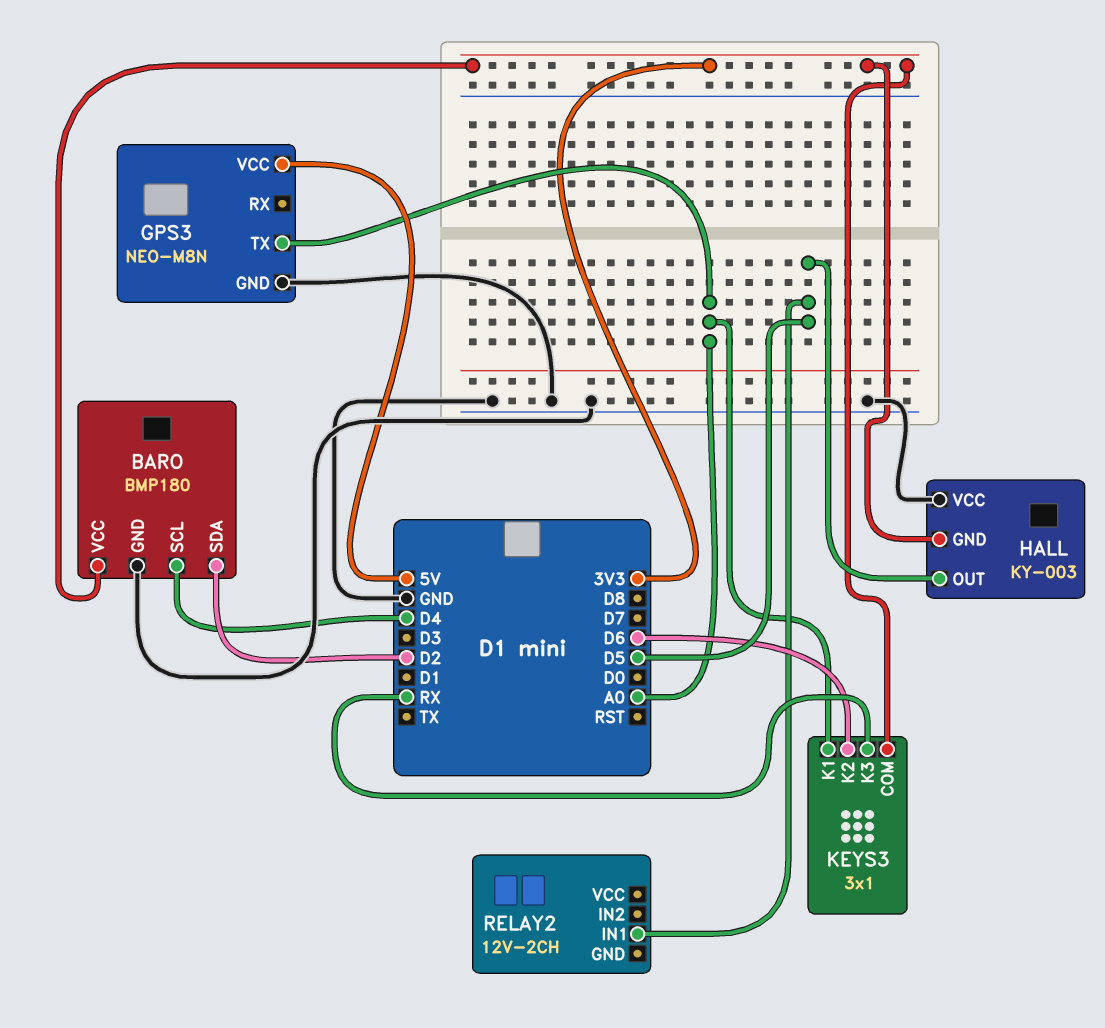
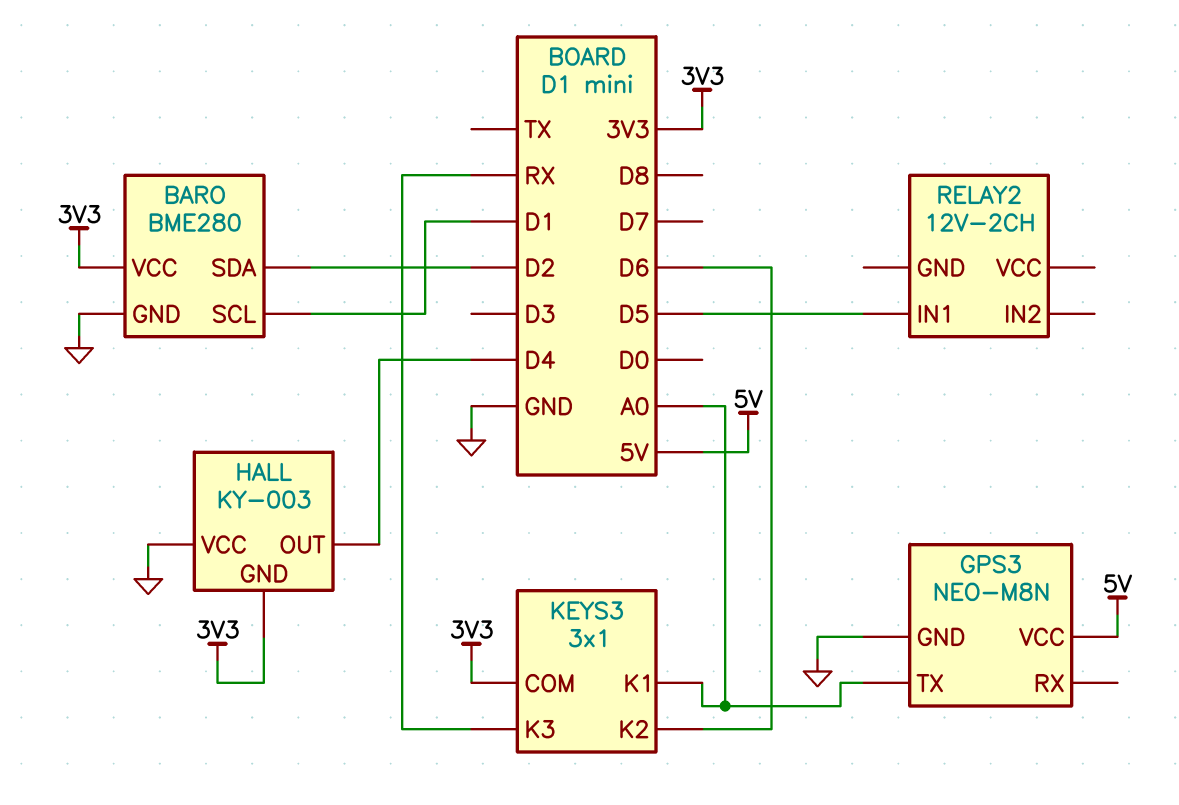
BARO: BMP180 -> BME280
BARO pin SCL: D4 -> D1
HALL pin OUT: D5 -> D4

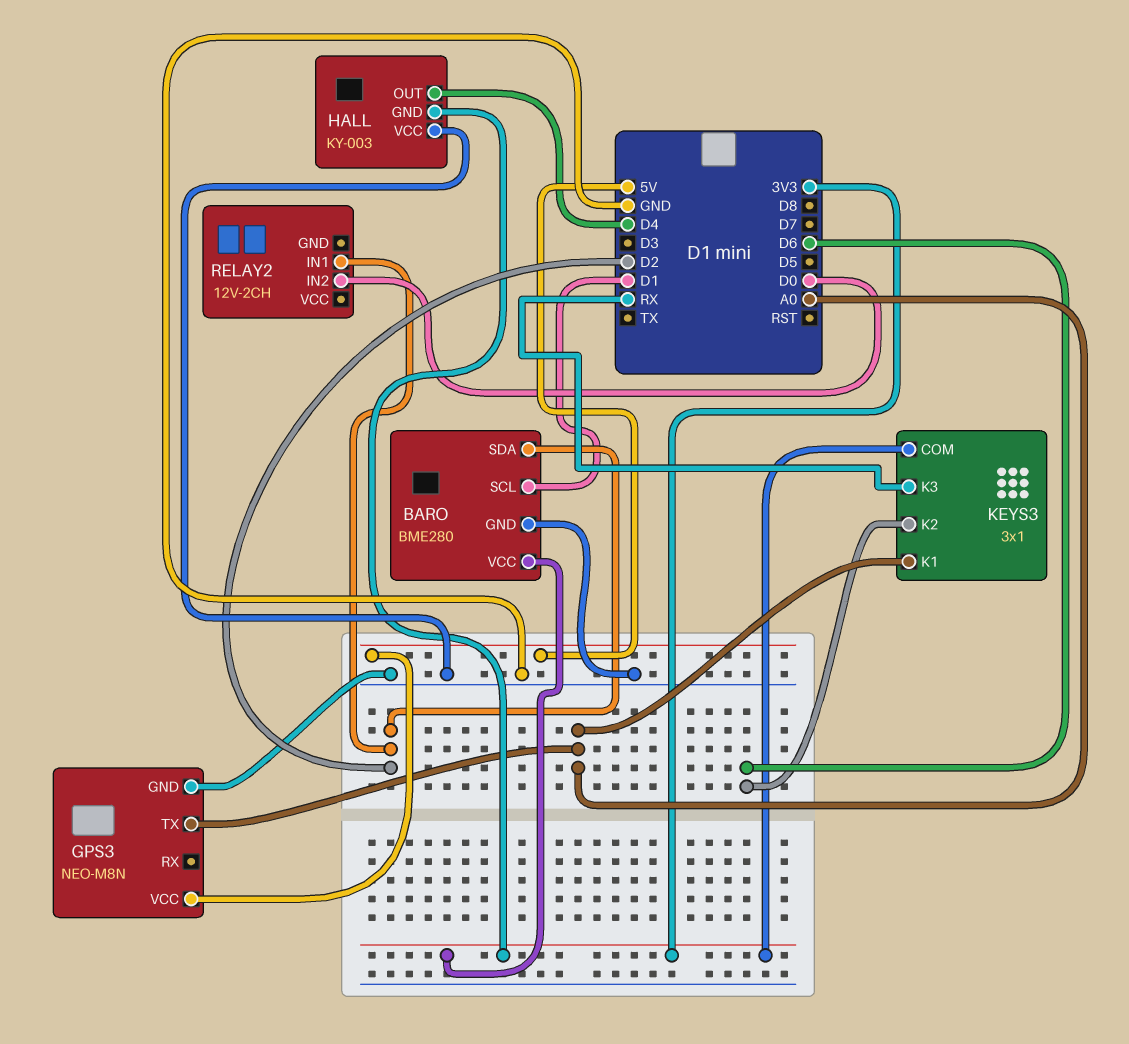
RELAY2 pin IN1: D5 -> D2
RELAY2 pin IN2: none -> D0

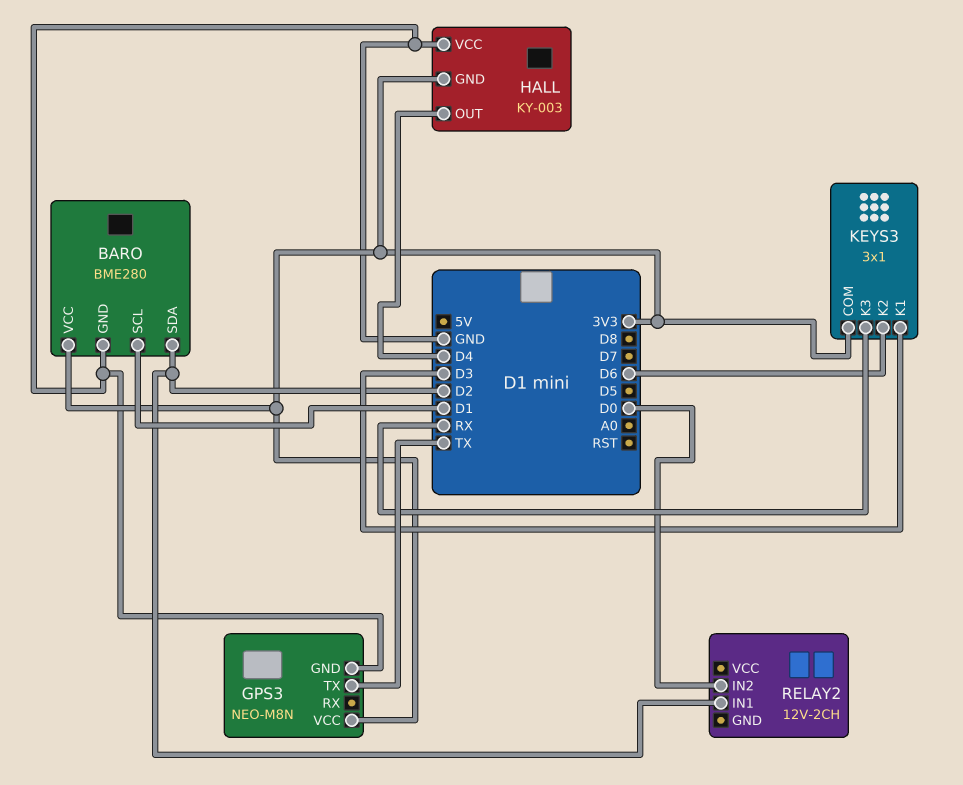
GPS3 pin TX: A0 -> TX
GPS3 pin VCC: 5V -> 3V3
KEYS3 pin K1: A0 -> D3

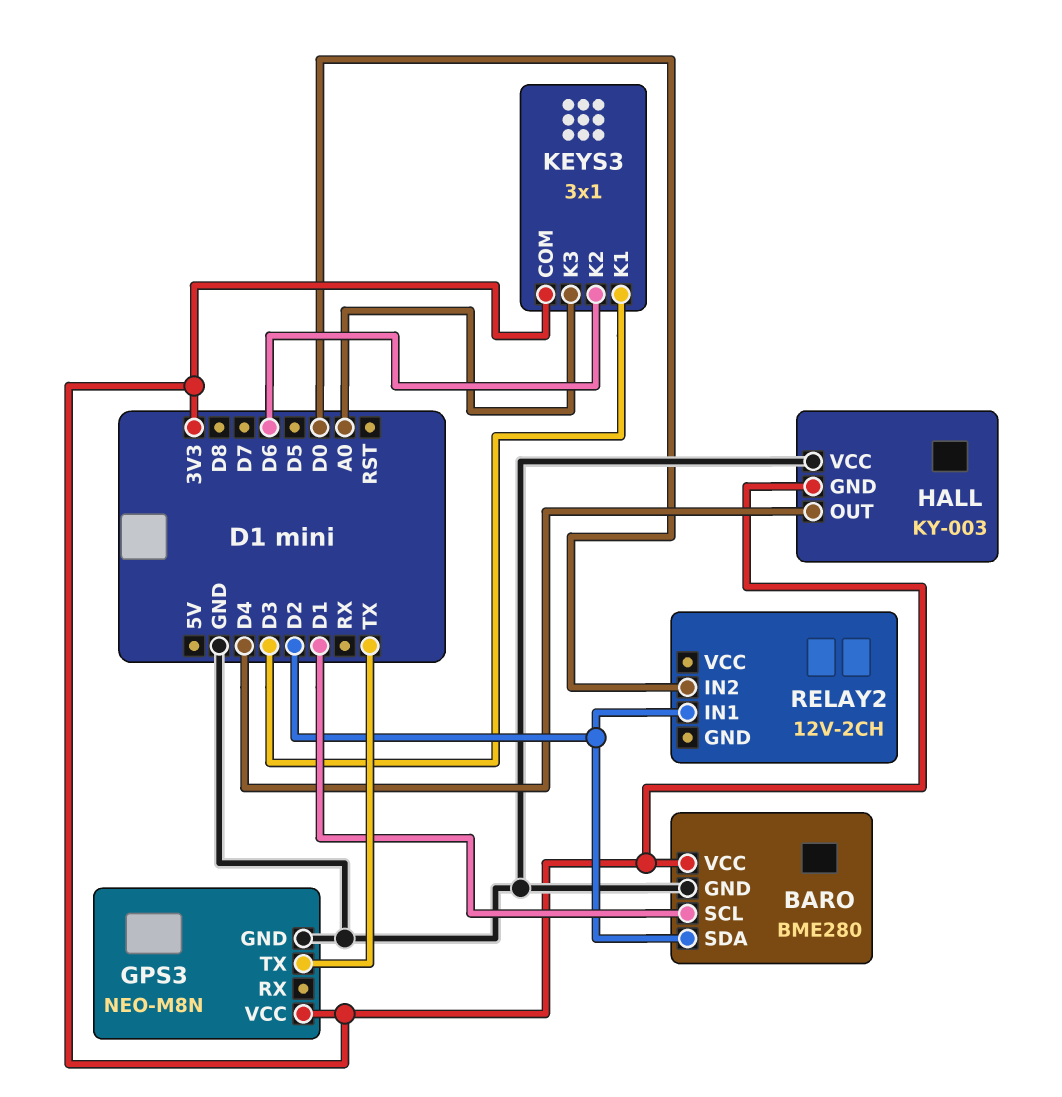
KEYS3 pin K3: RX -> A0

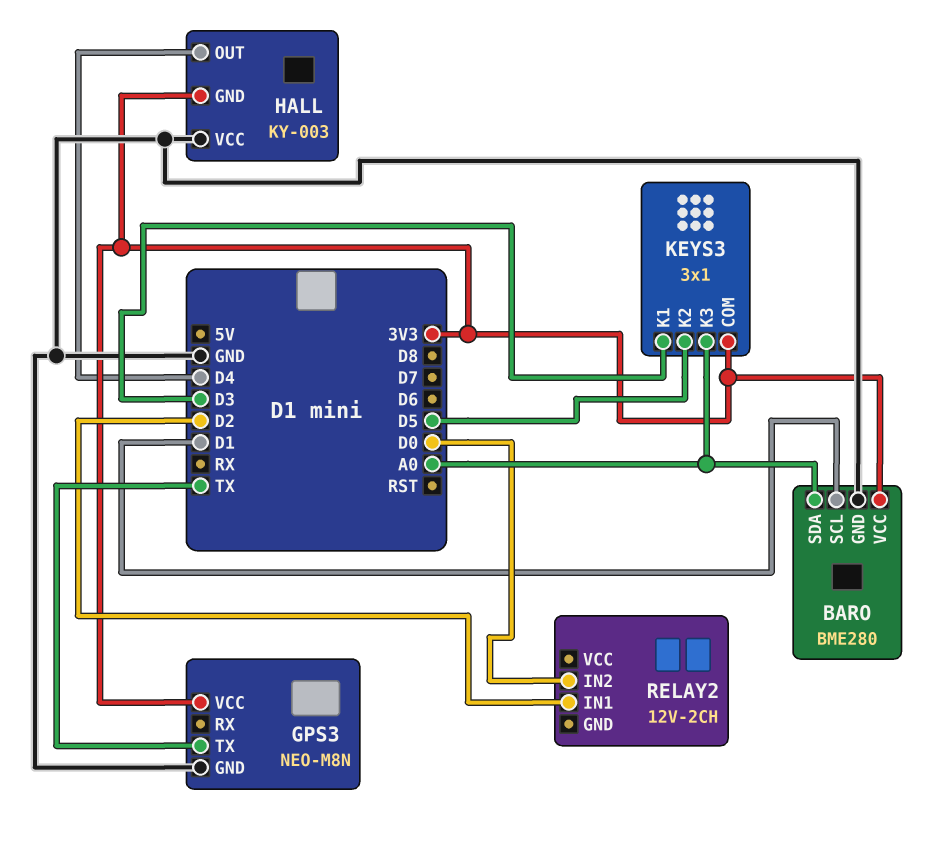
BARO pin SDA: D2 -> A0
KEYS3 pin K2: D6 -> D5

